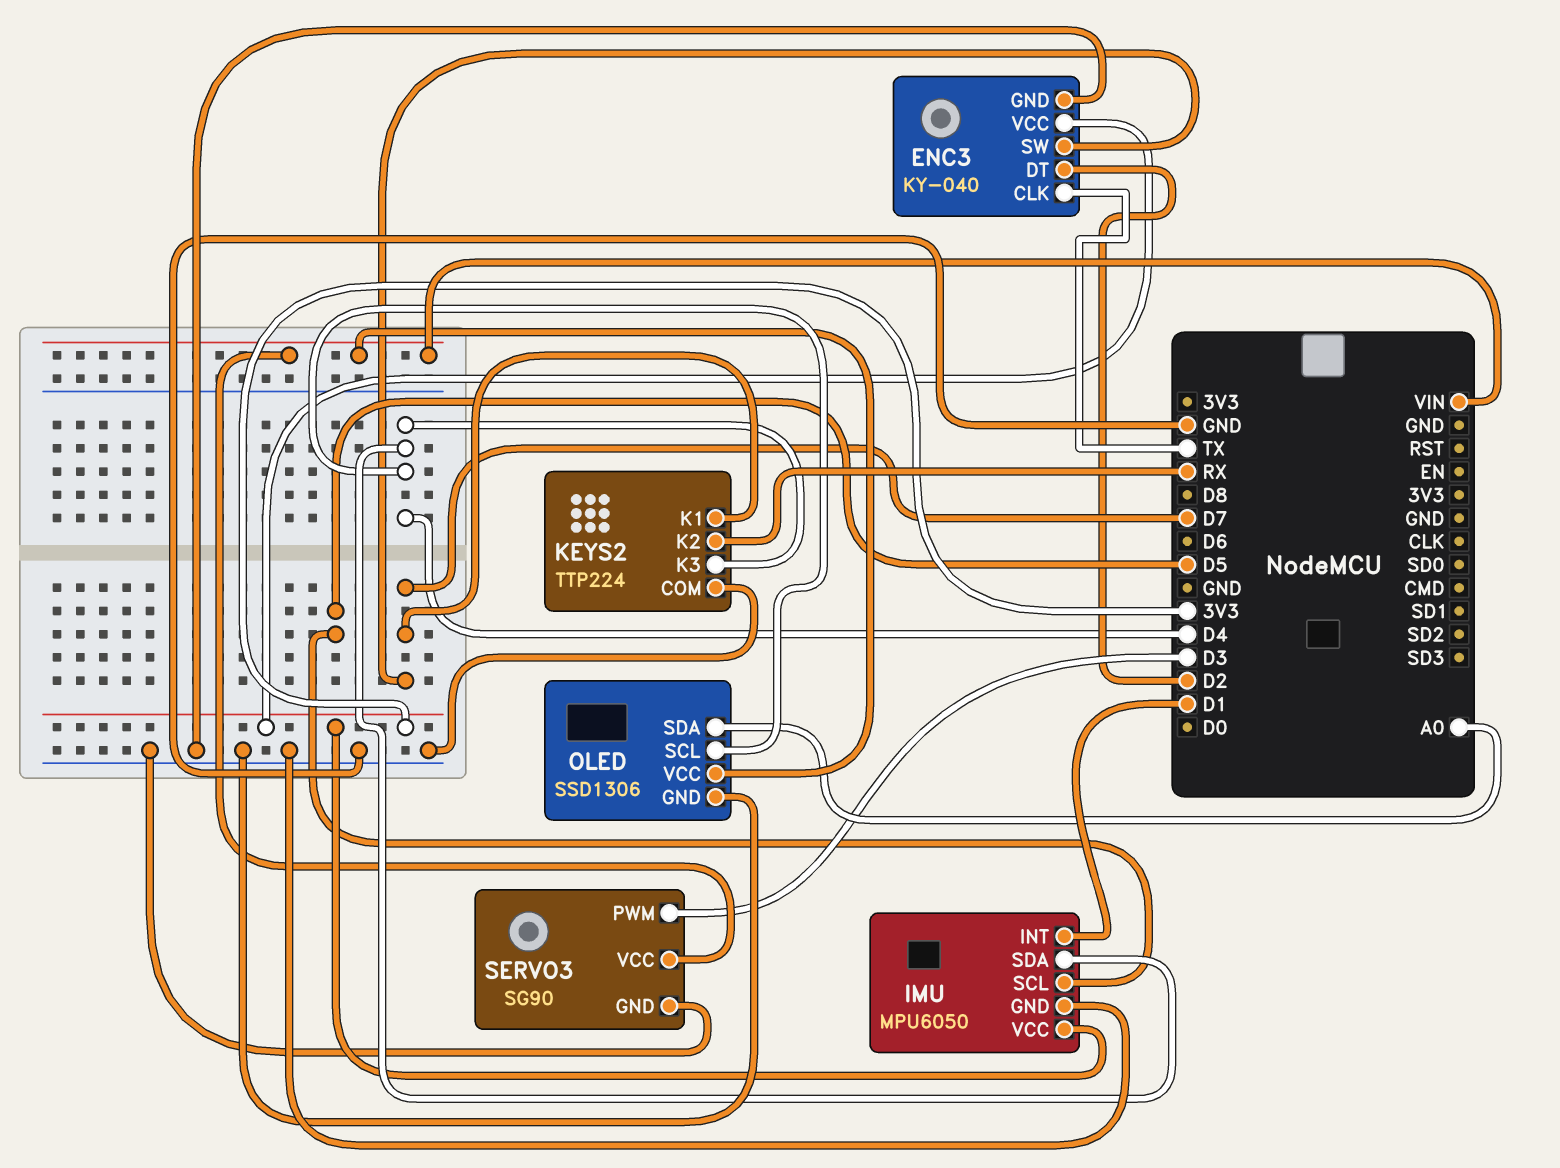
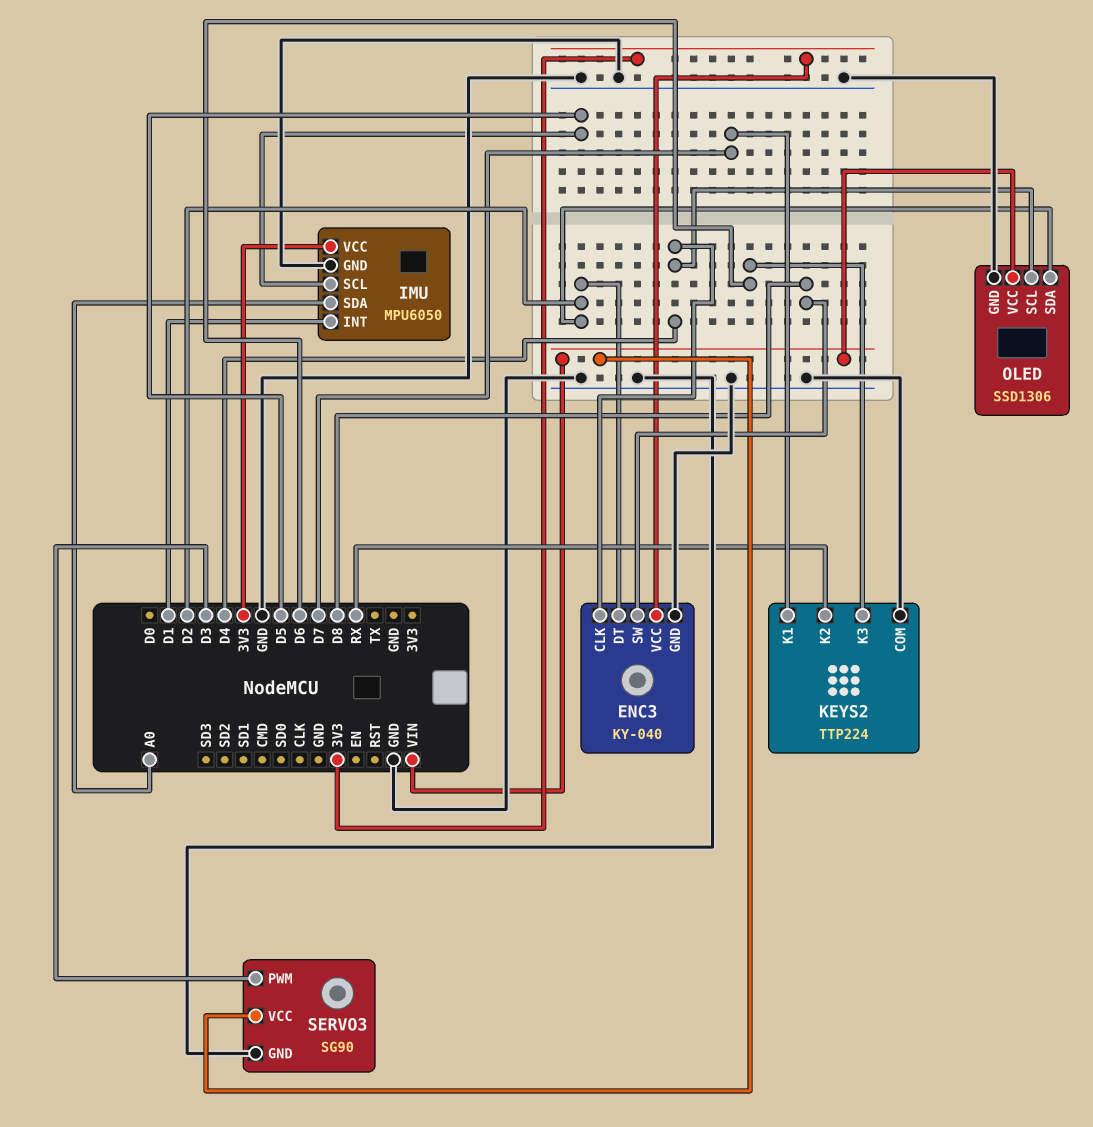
ENC3 pin CLK: TX -> D4
ENC3 pin SW: D7 -> D8
IMU pin SDA: D4 -> A0
KEYS2 pin K3: D4 -> D6
OLED pin SDA: A0 -> D2

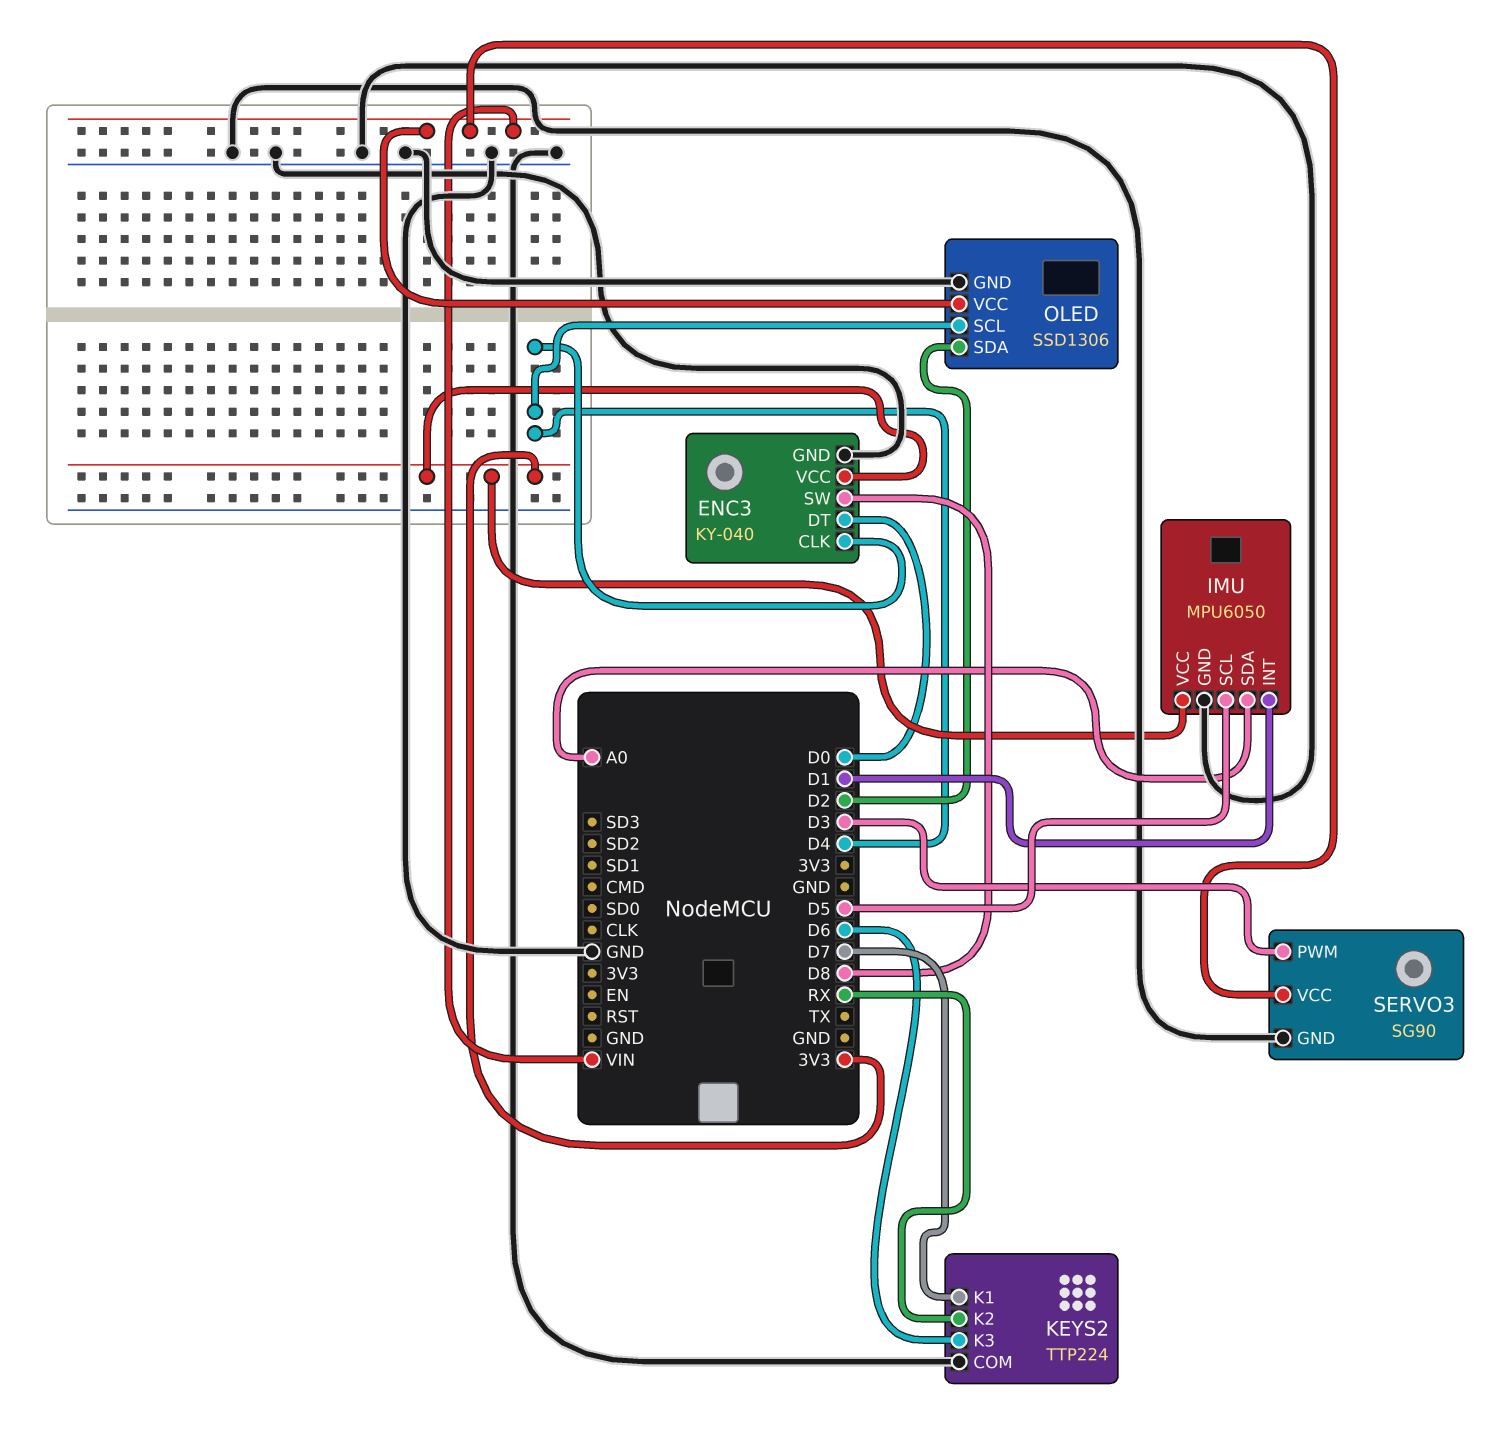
ENC3 pin DT: D2 -> D0

